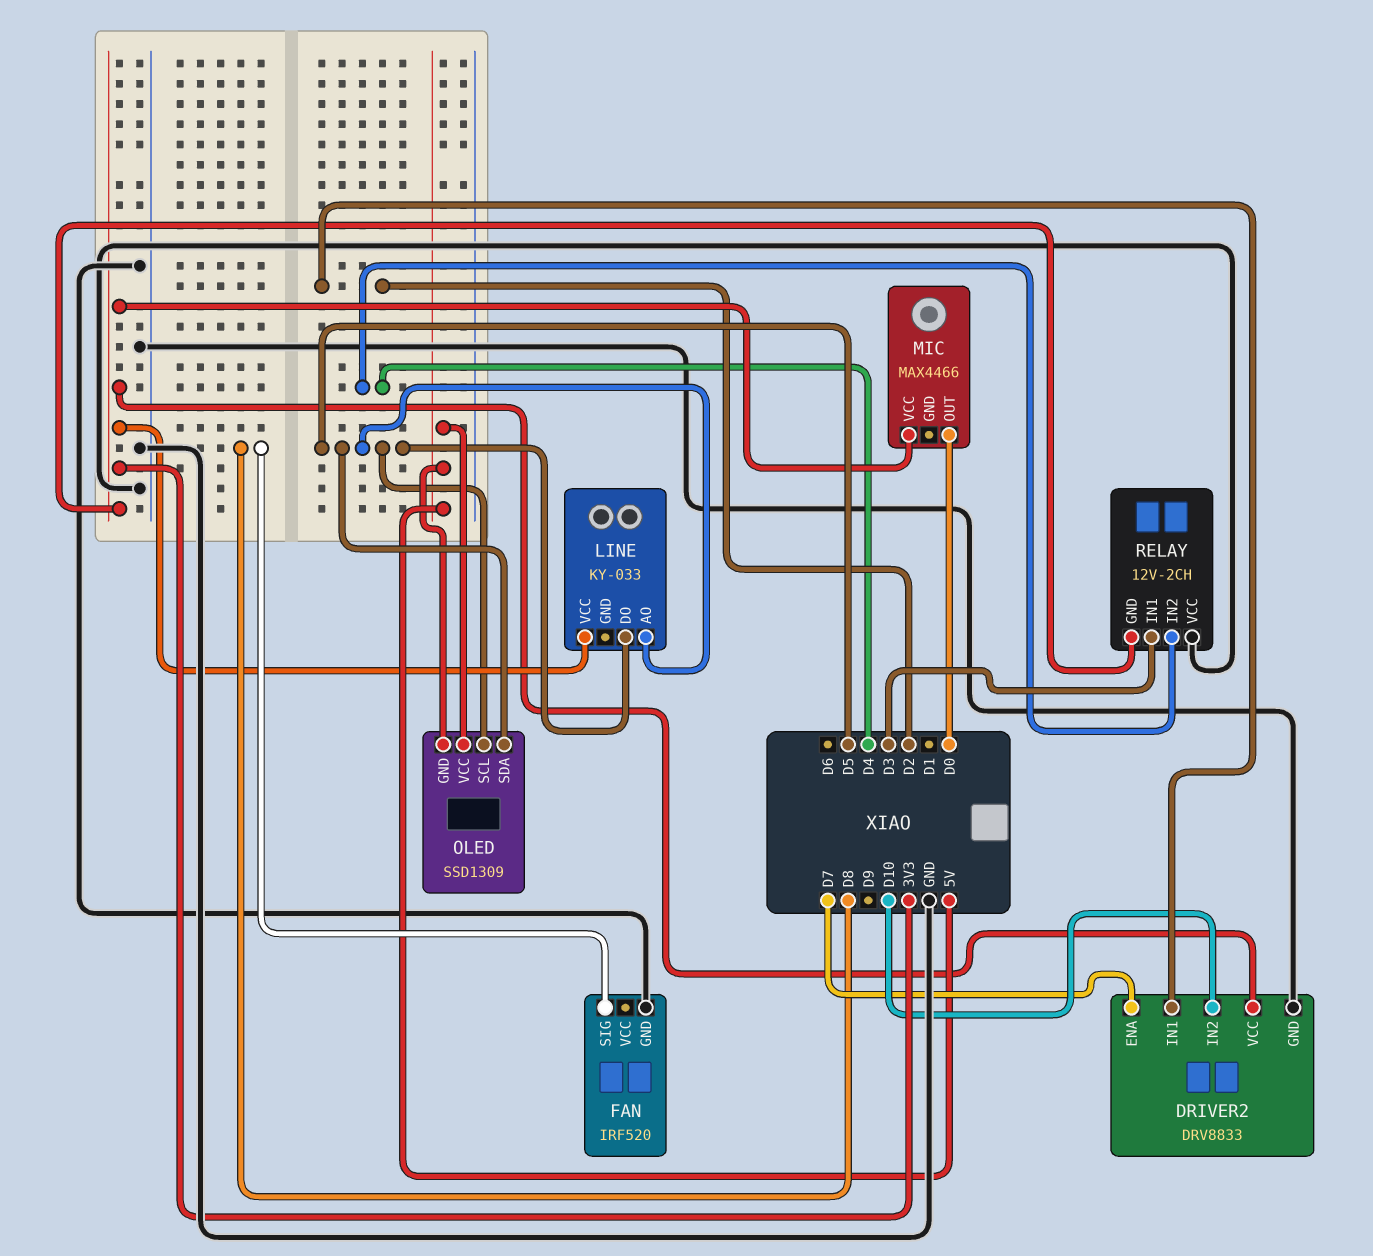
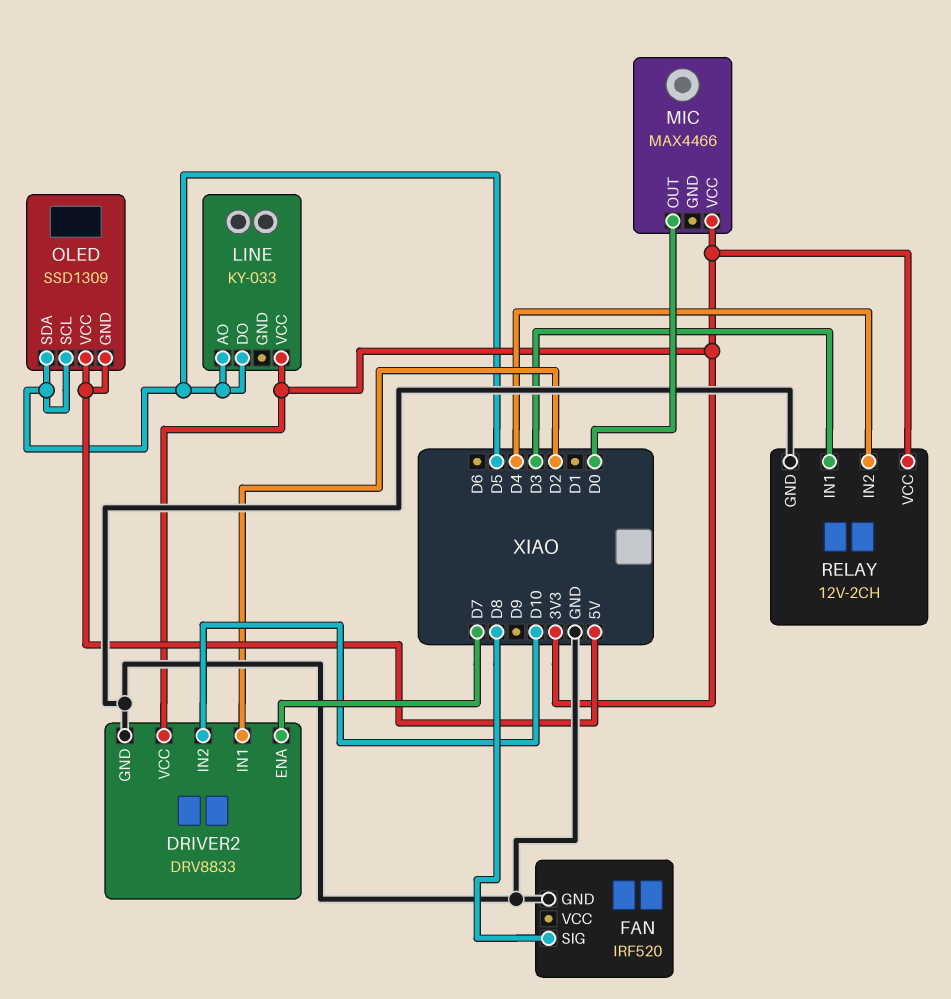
RELAY pin GND: 3V3 -> GND
RELAY pin VCC: GND -> 3V3

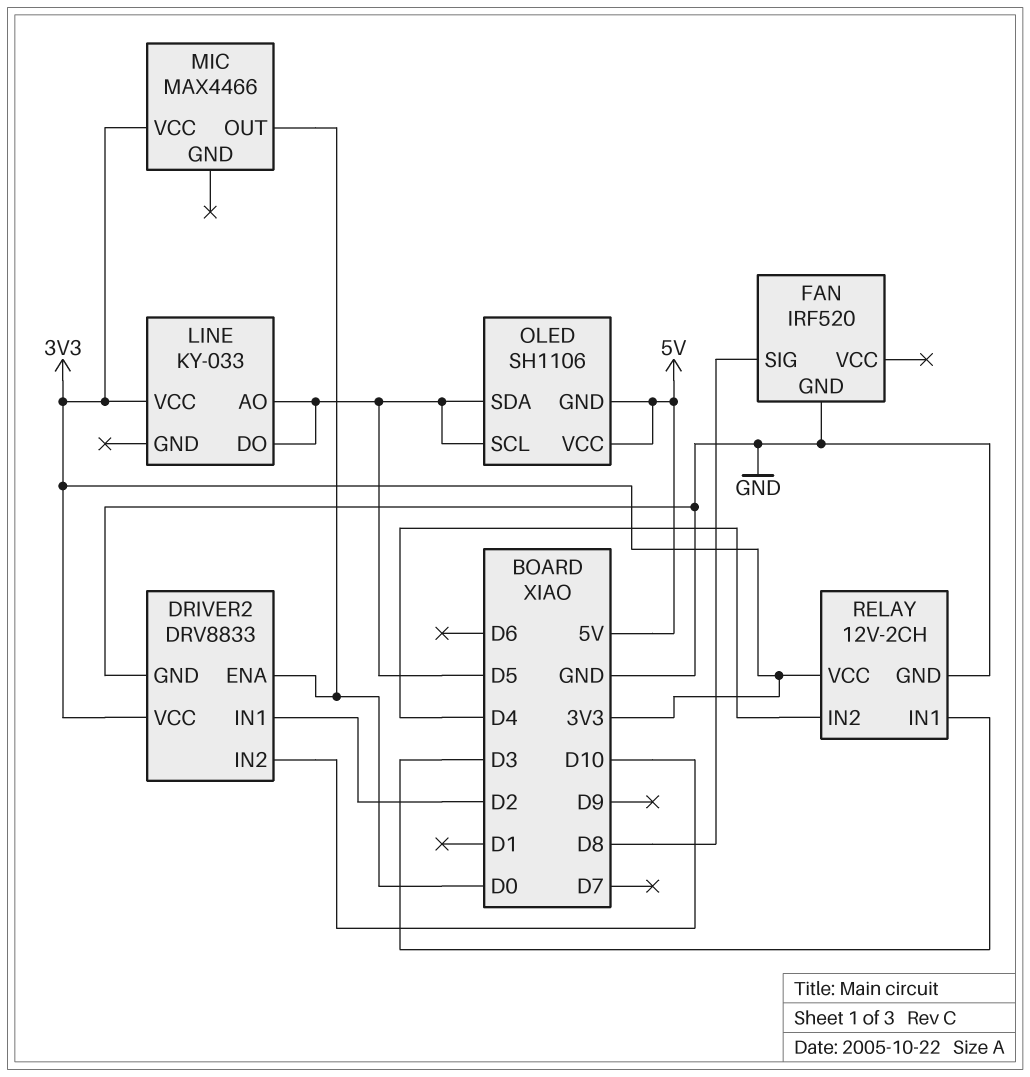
DRIVER2 pin ENA: D7 -> D0
OLED: SSD1309 -> SH1106

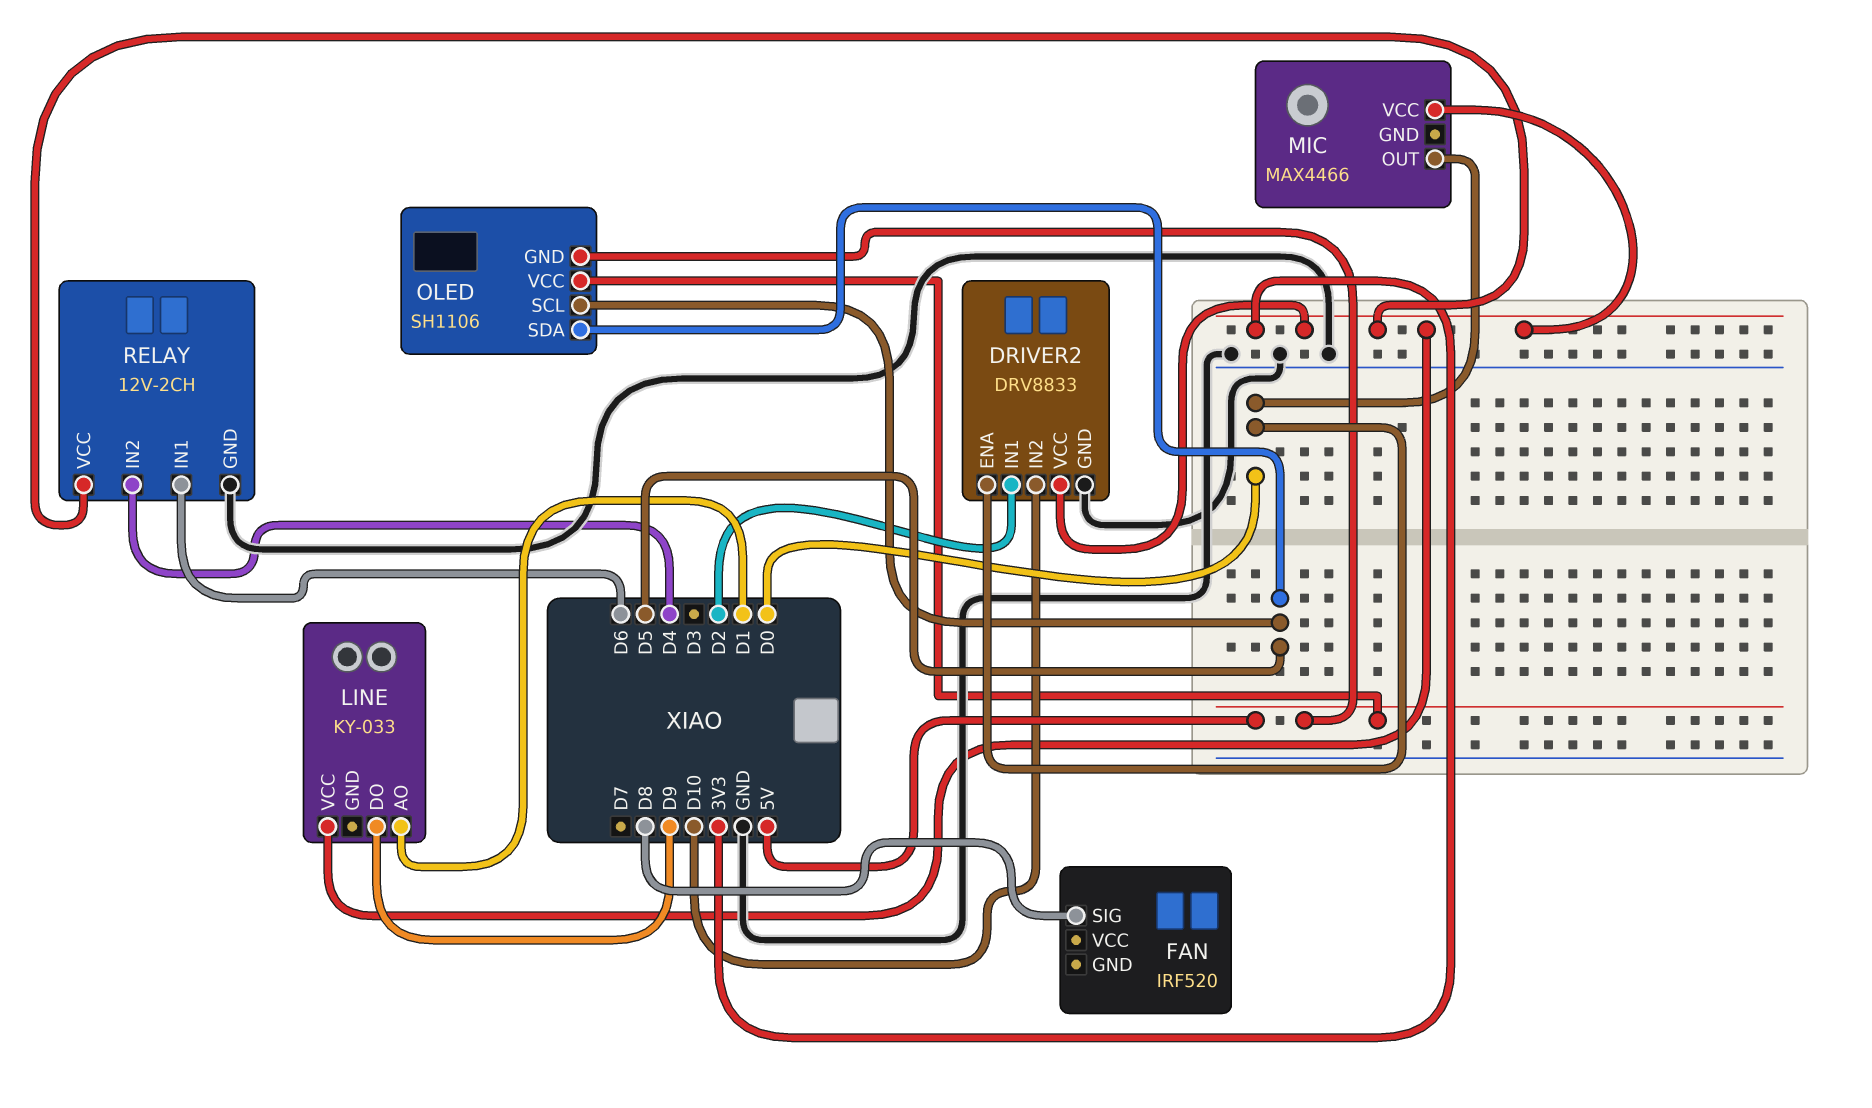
FAN pin GND: GND -> none
LINE pin AO: D5 -> D1
LINE pin DO: D5 -> D9
RELAY pin IN1: D3 -> D6

